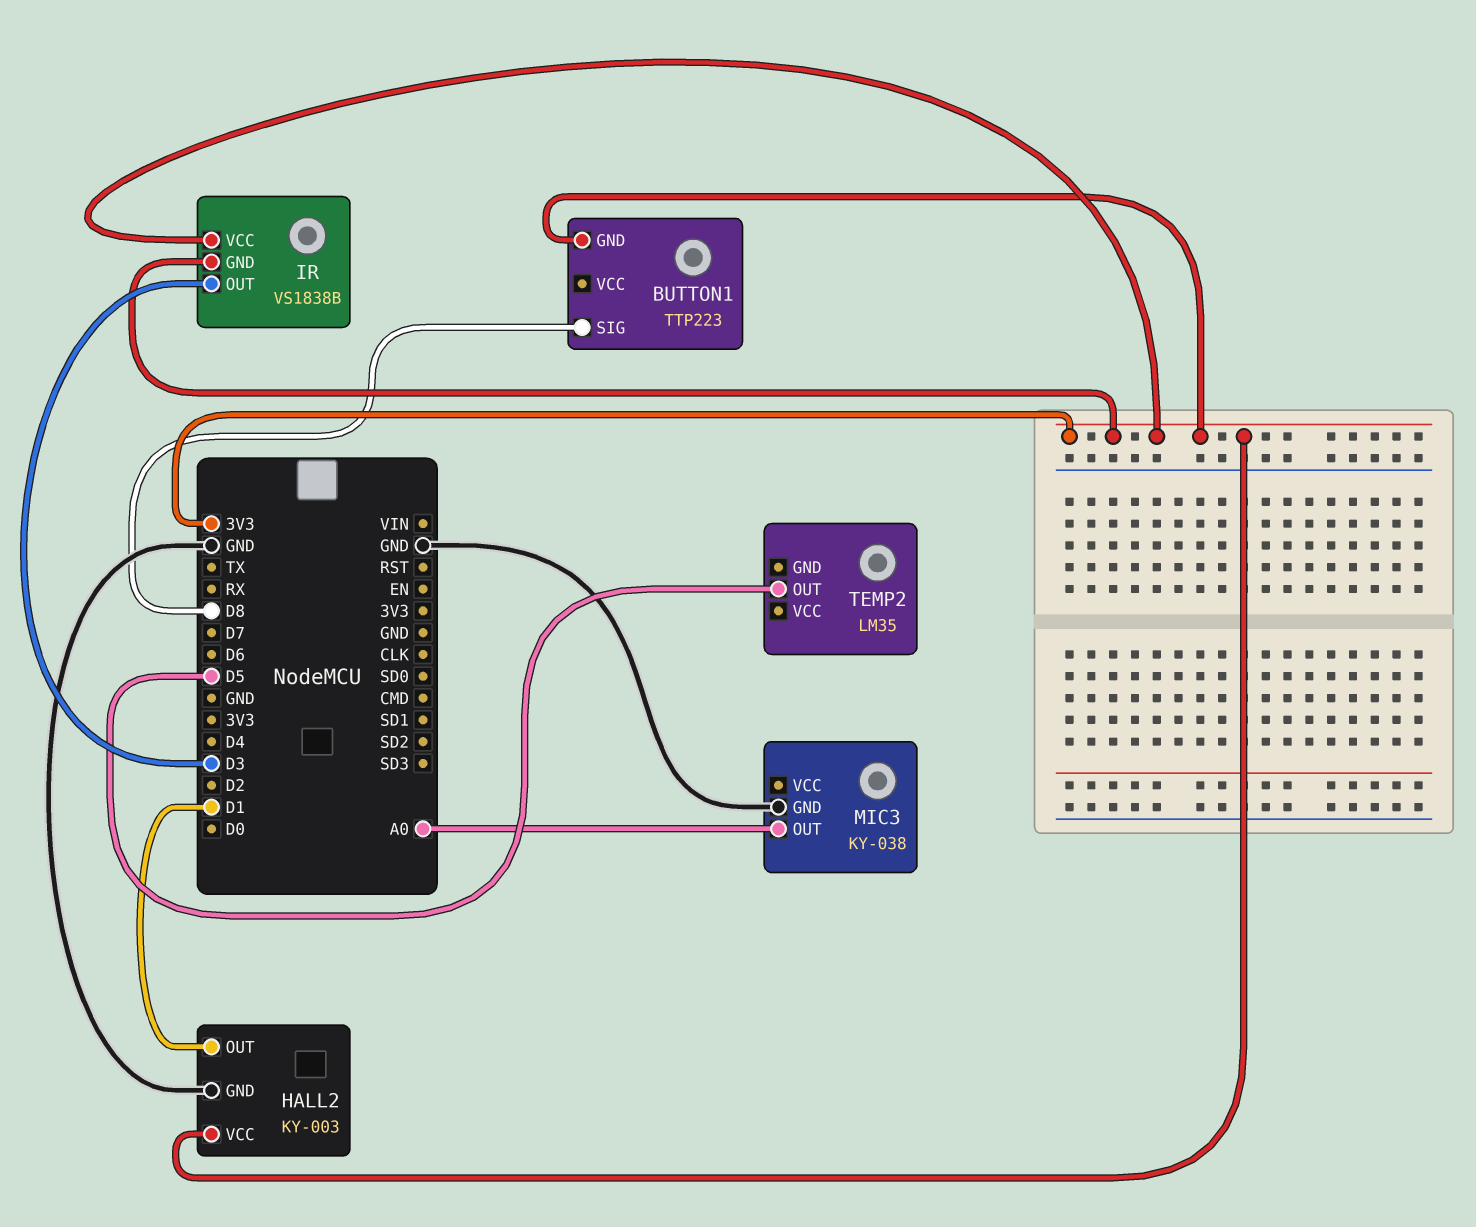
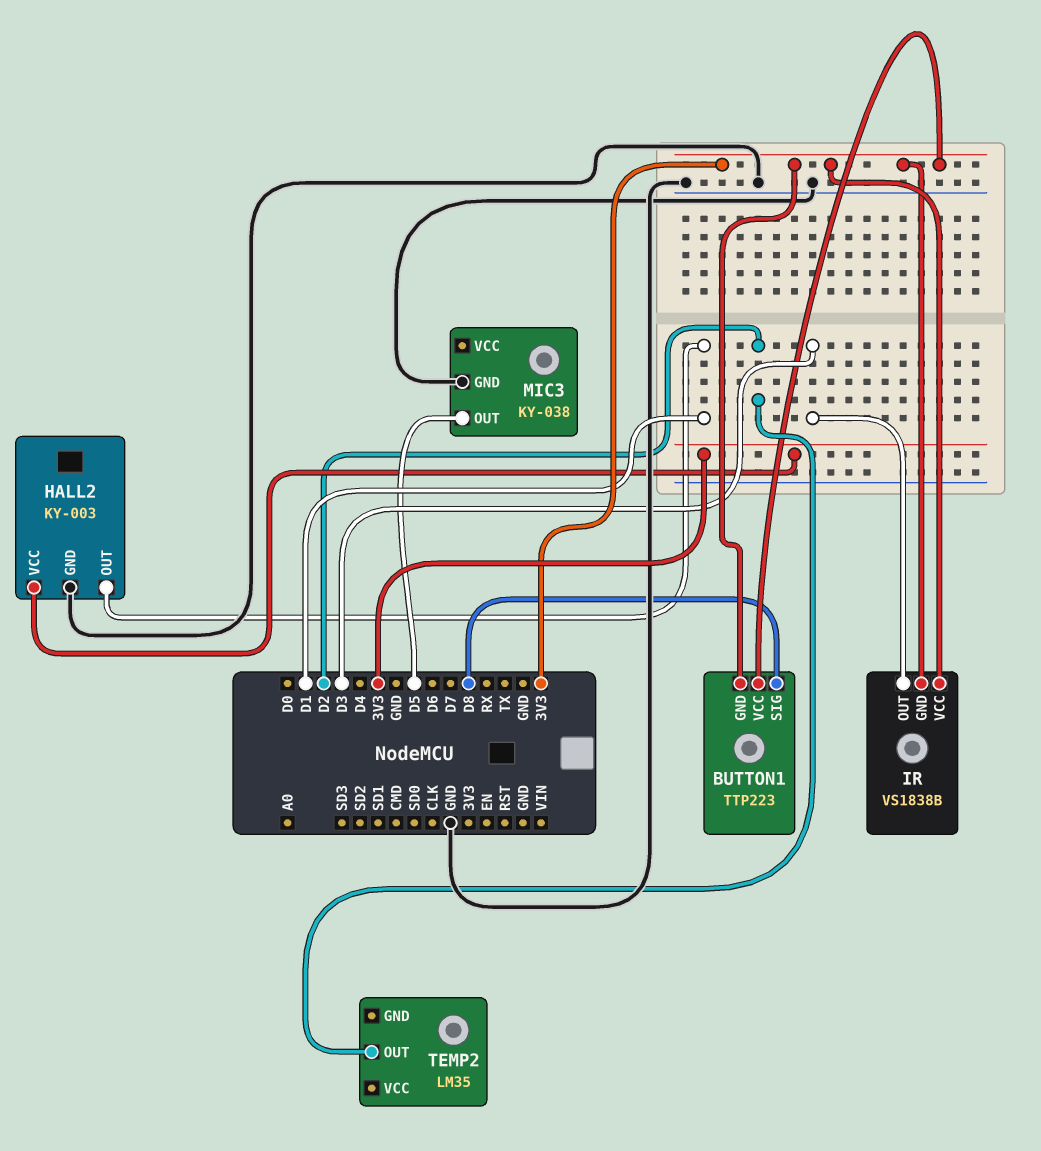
BUTTON1 pin VCC: none -> 3V3
MIC3 pin OUT: A0 -> D5
TEMP2 pin OUT: D5 -> D2

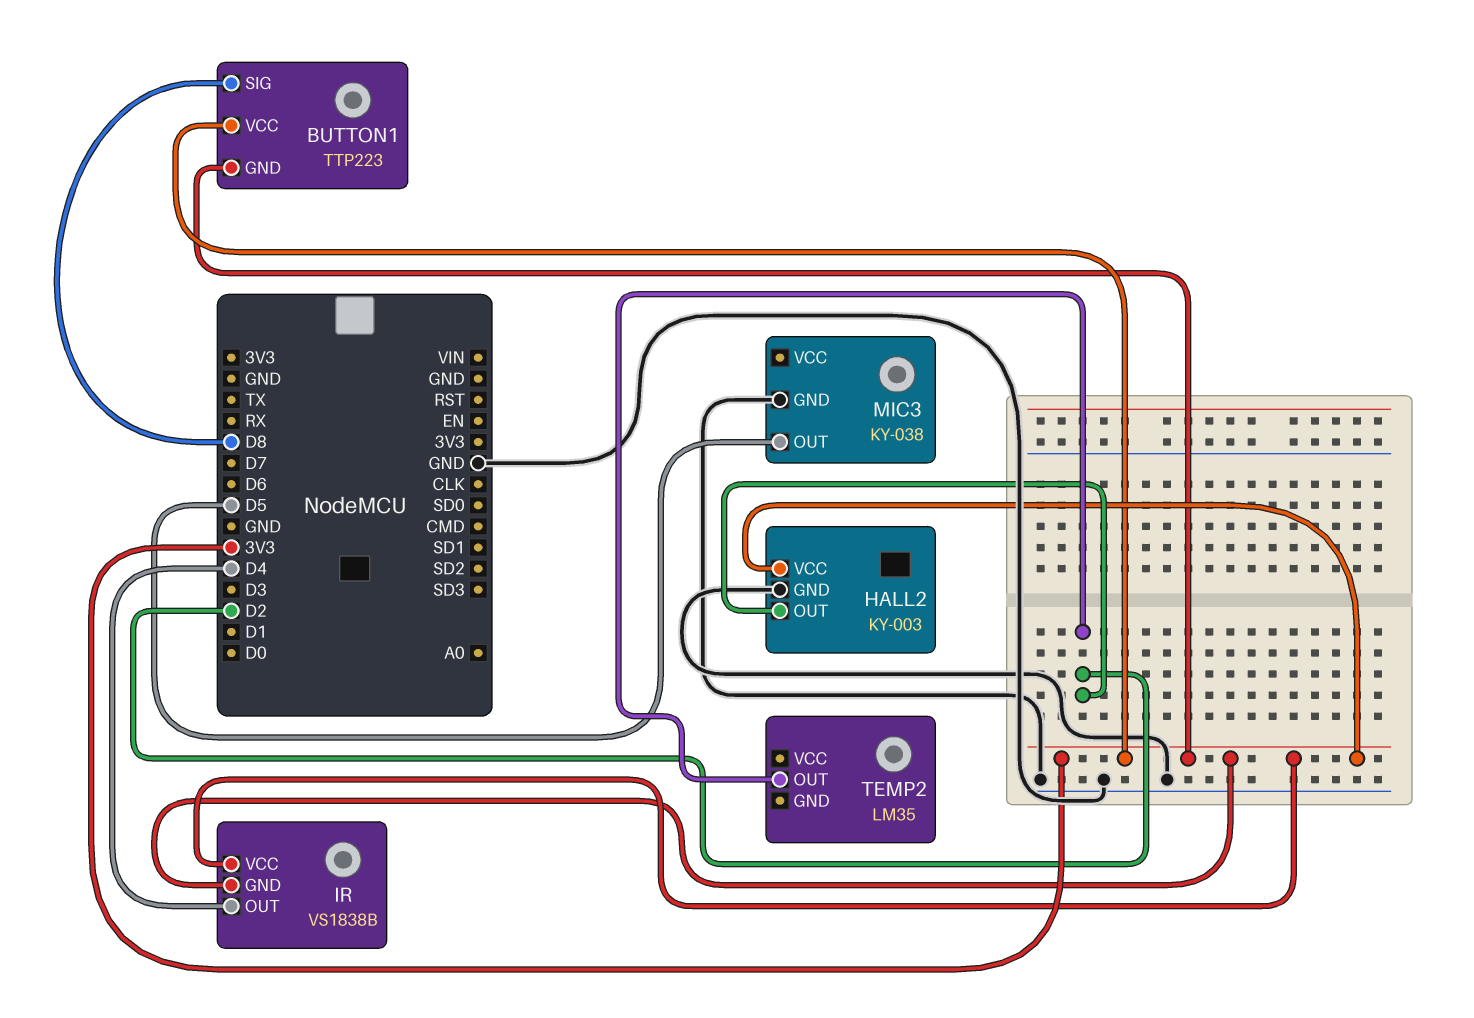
HALL2 pin OUT: D1 -> D2
IR pin OUT: D3 -> D4

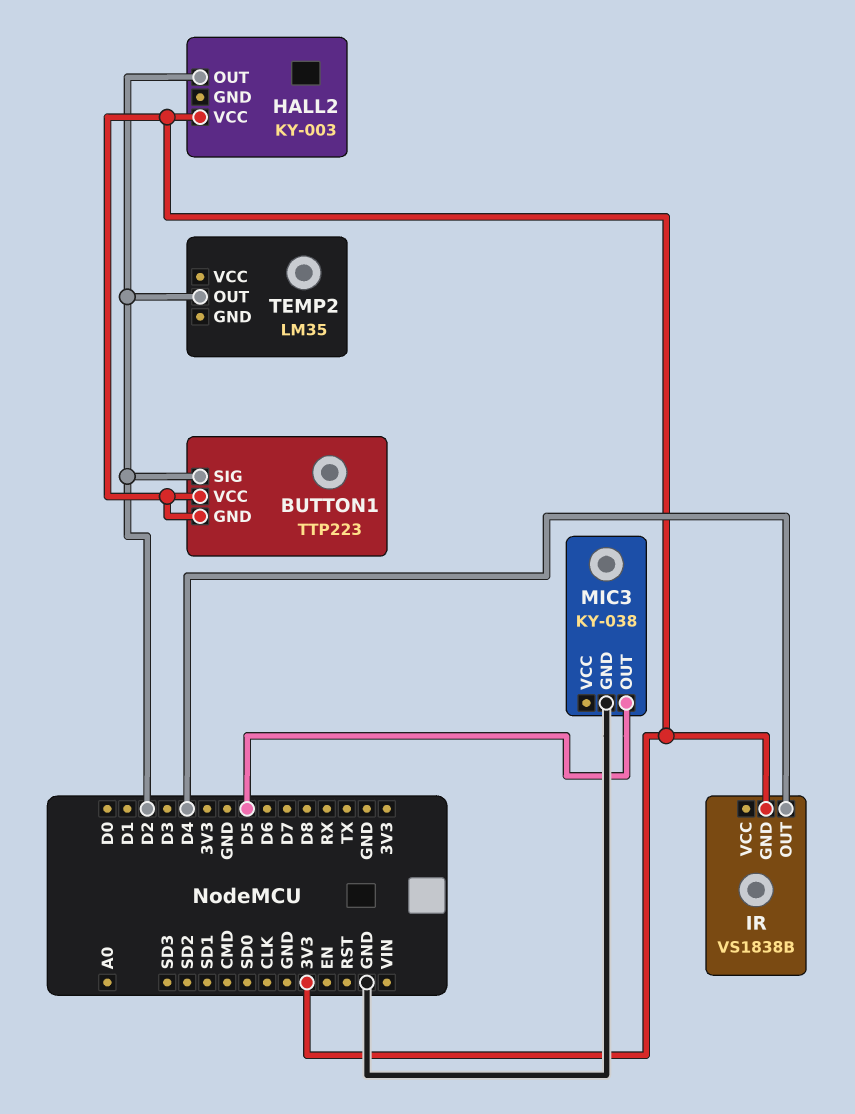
BUTTON1 pin SIG: D8 -> D2
HALL2 pin GND: GND -> none
IR pin VCC: 3V3 -> none

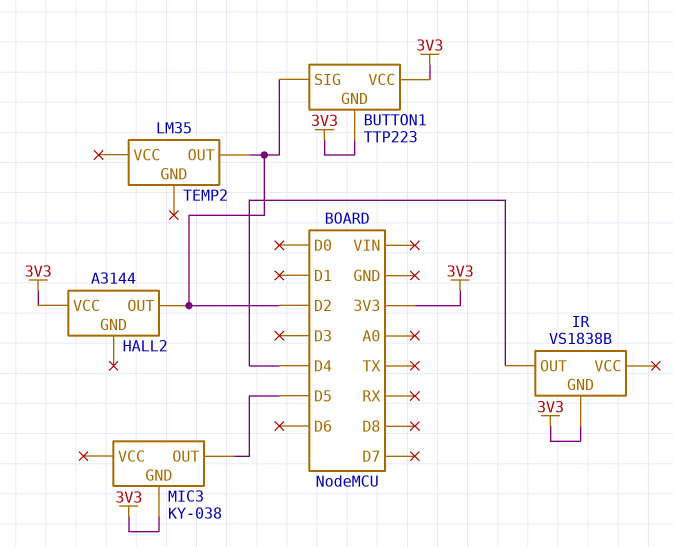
HALL2: KY-003 -> A3144
MIC3 pin GND: GND -> 3V3

